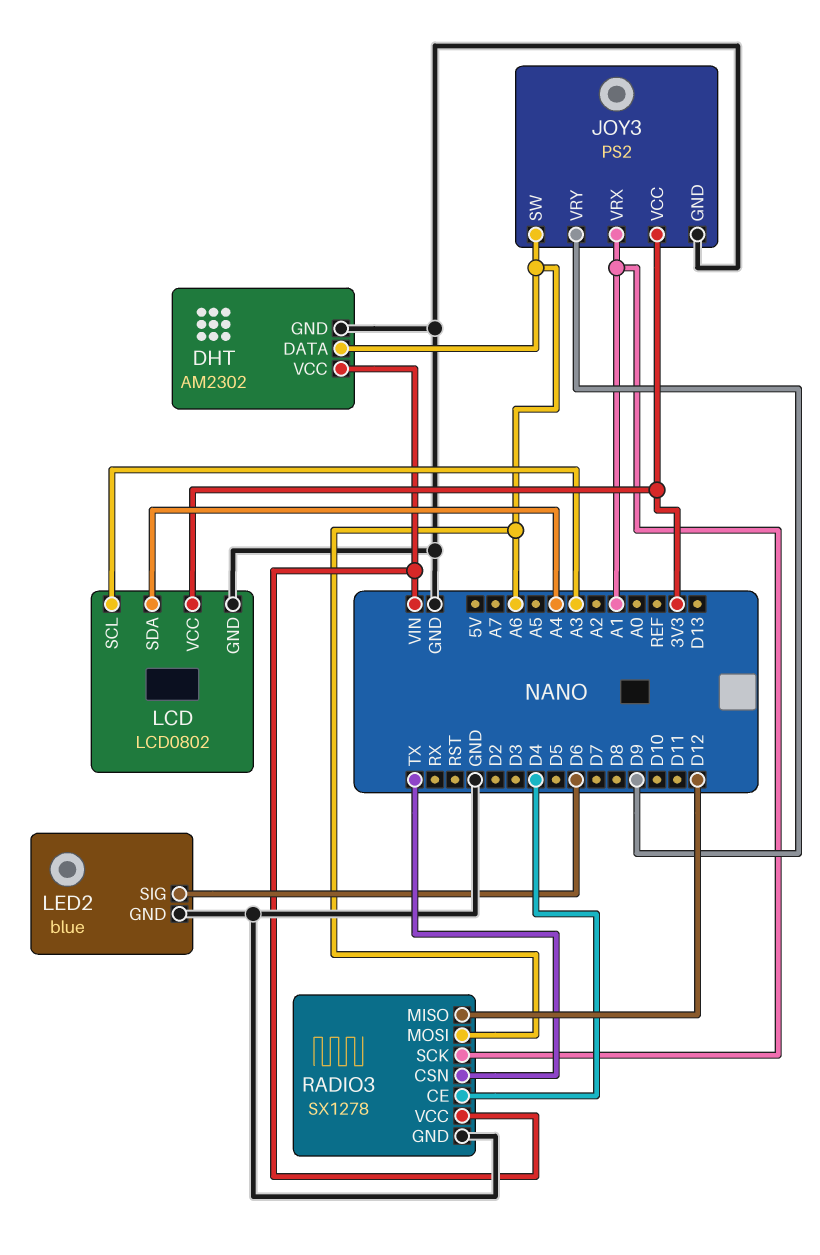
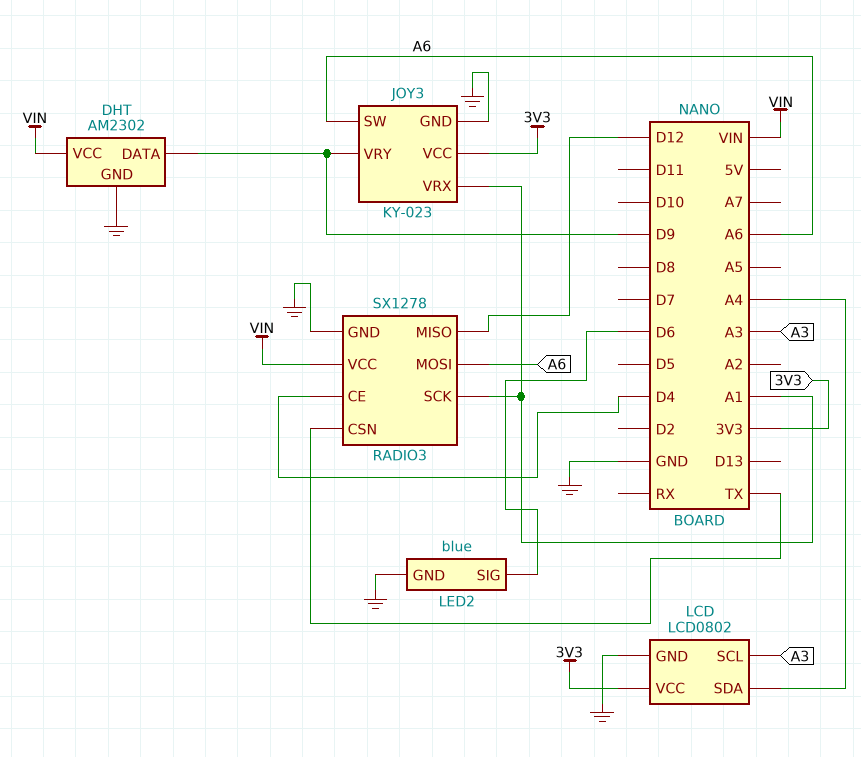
DHT pin DATA: A6 -> D9
JOY3: PS2 -> KY-023

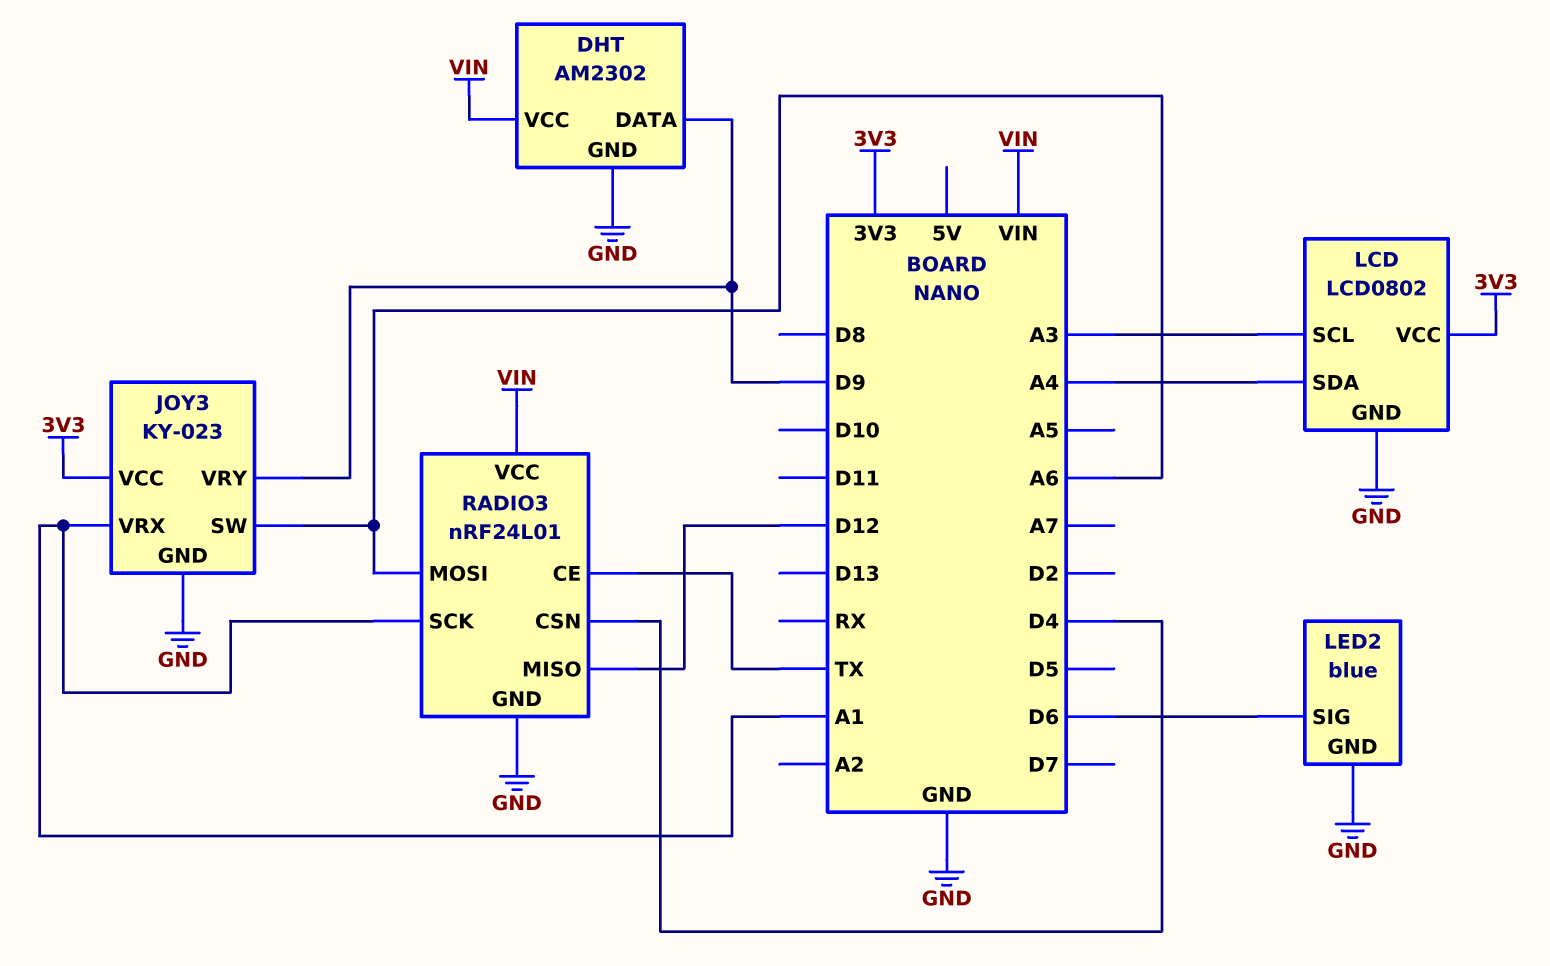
RADIO3: SX1278 -> nRF24L01
RADIO3 pin CE: D4 -> TX
RADIO3 pin CSN: TX -> D4

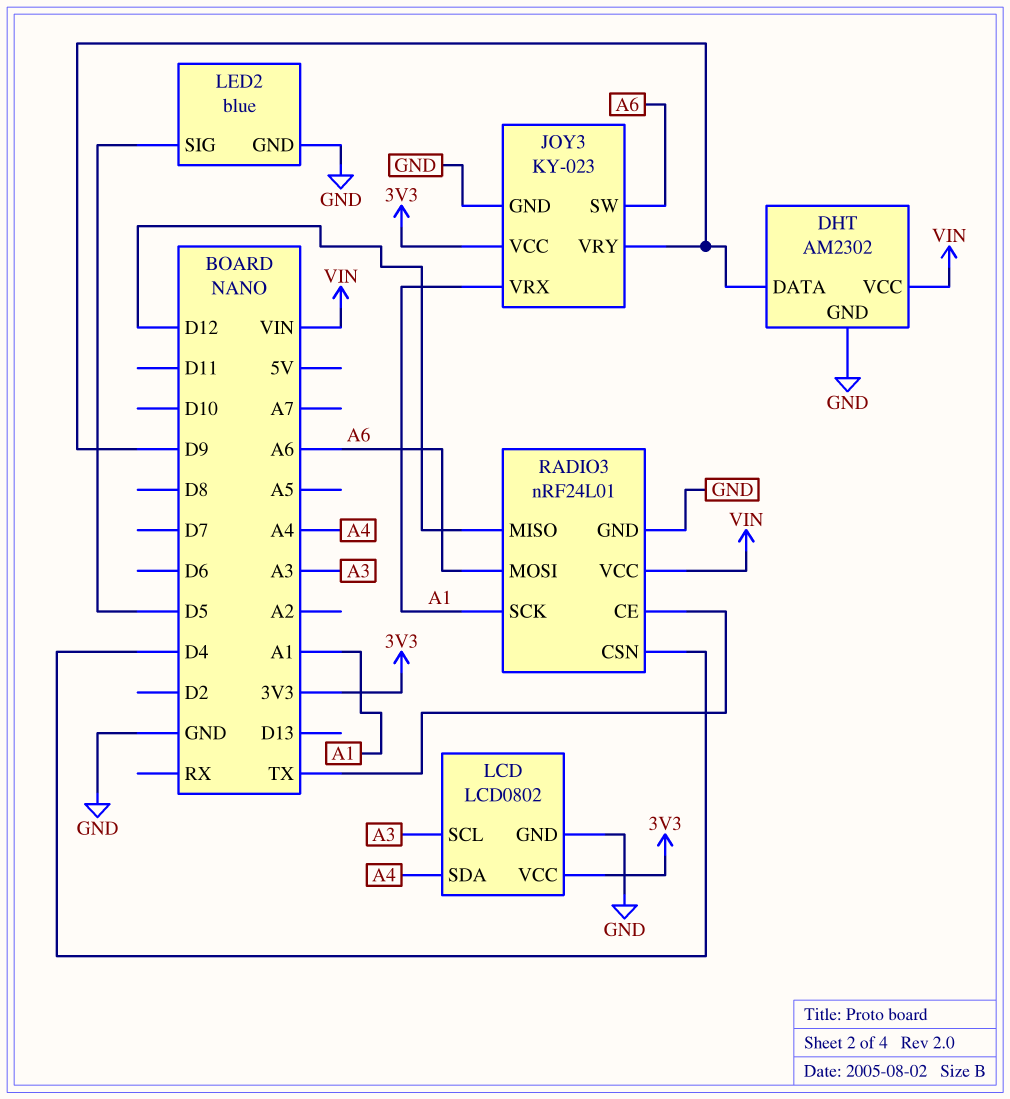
LED2 pin SIG: D6 -> D5

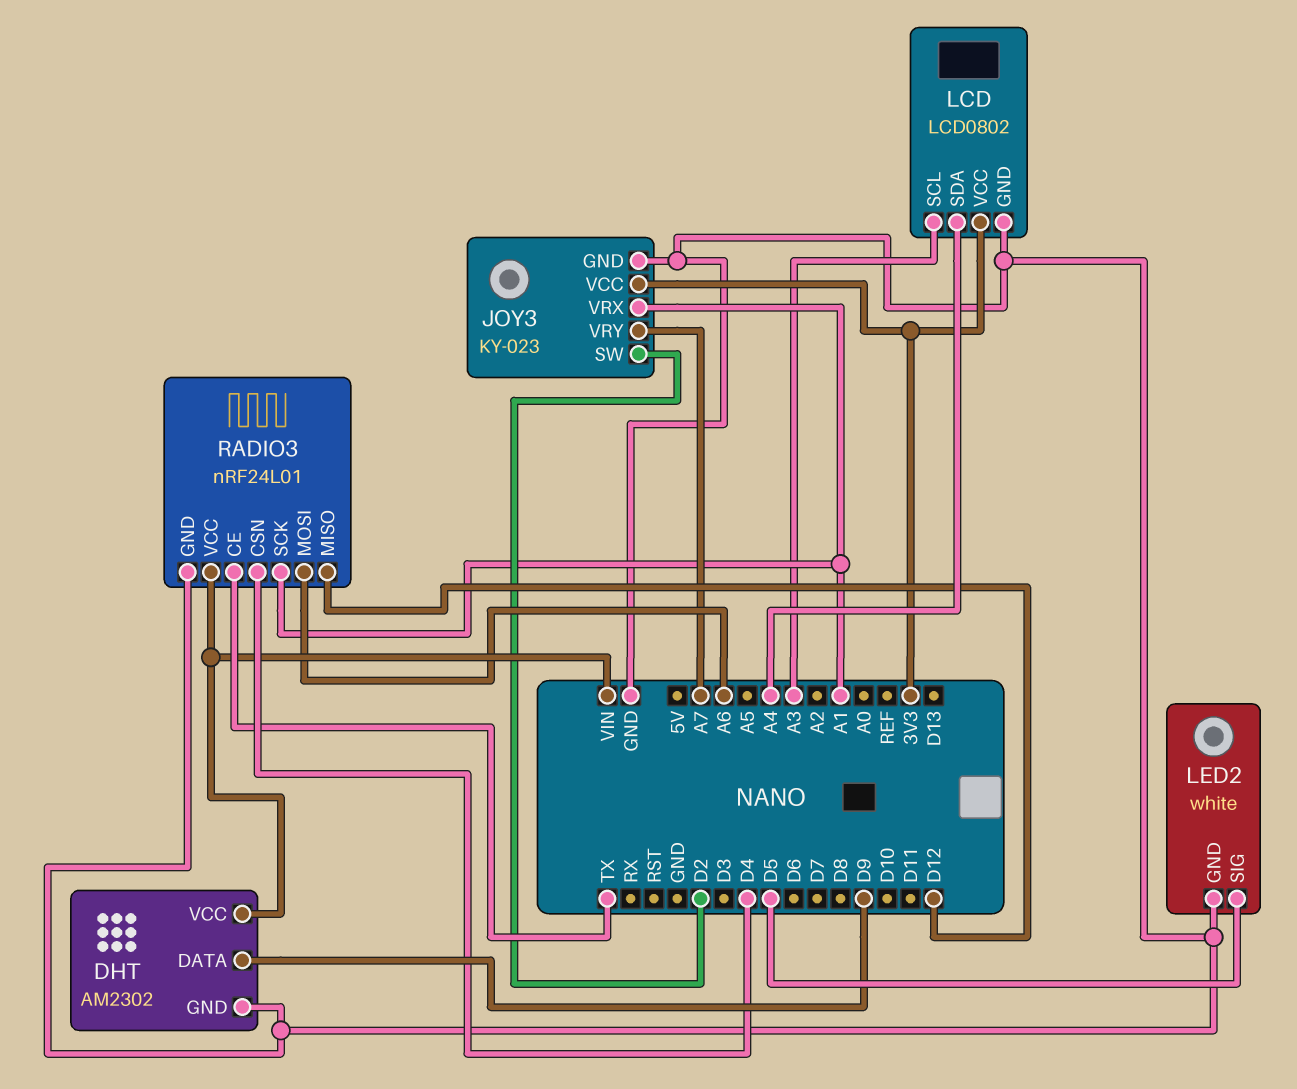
JOY3 pin SW: A6 -> D2
JOY3 pin VRY: D9 -> A7
LED2: blue -> white

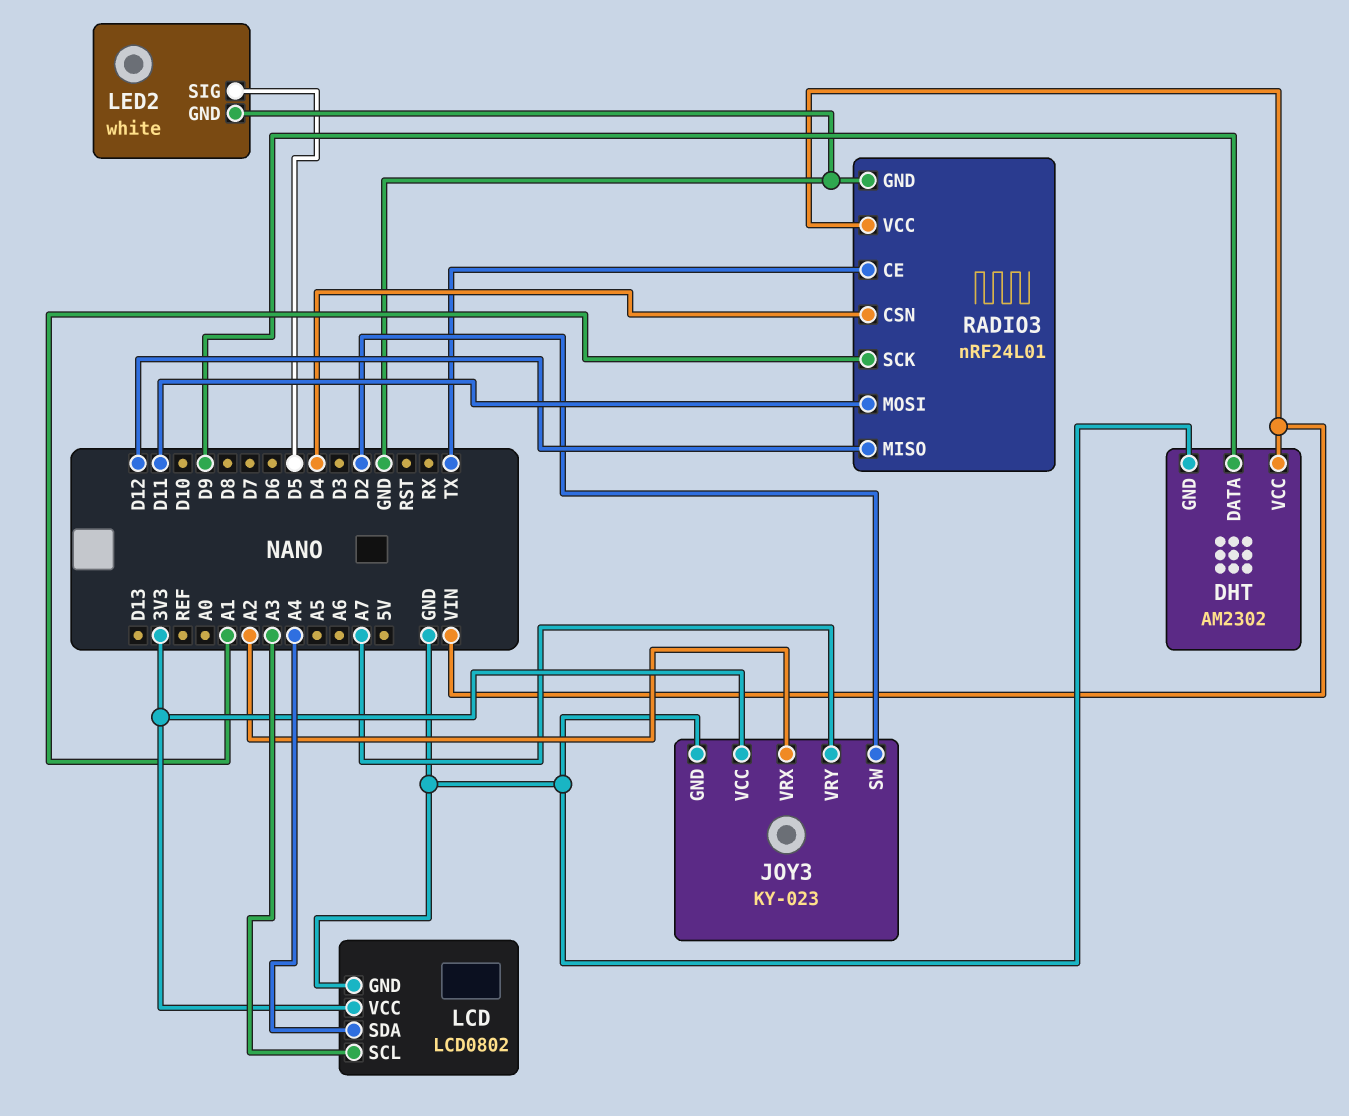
JOY3 pin VRX: A1 -> A2
RADIO3 pin MOSI: A6 -> D11

